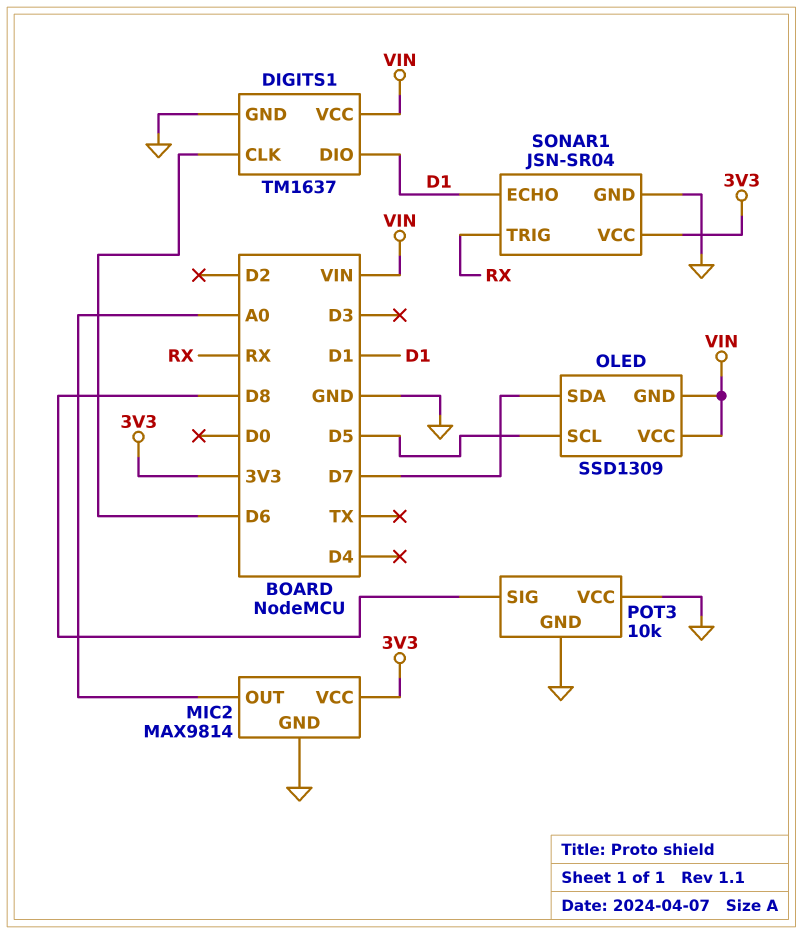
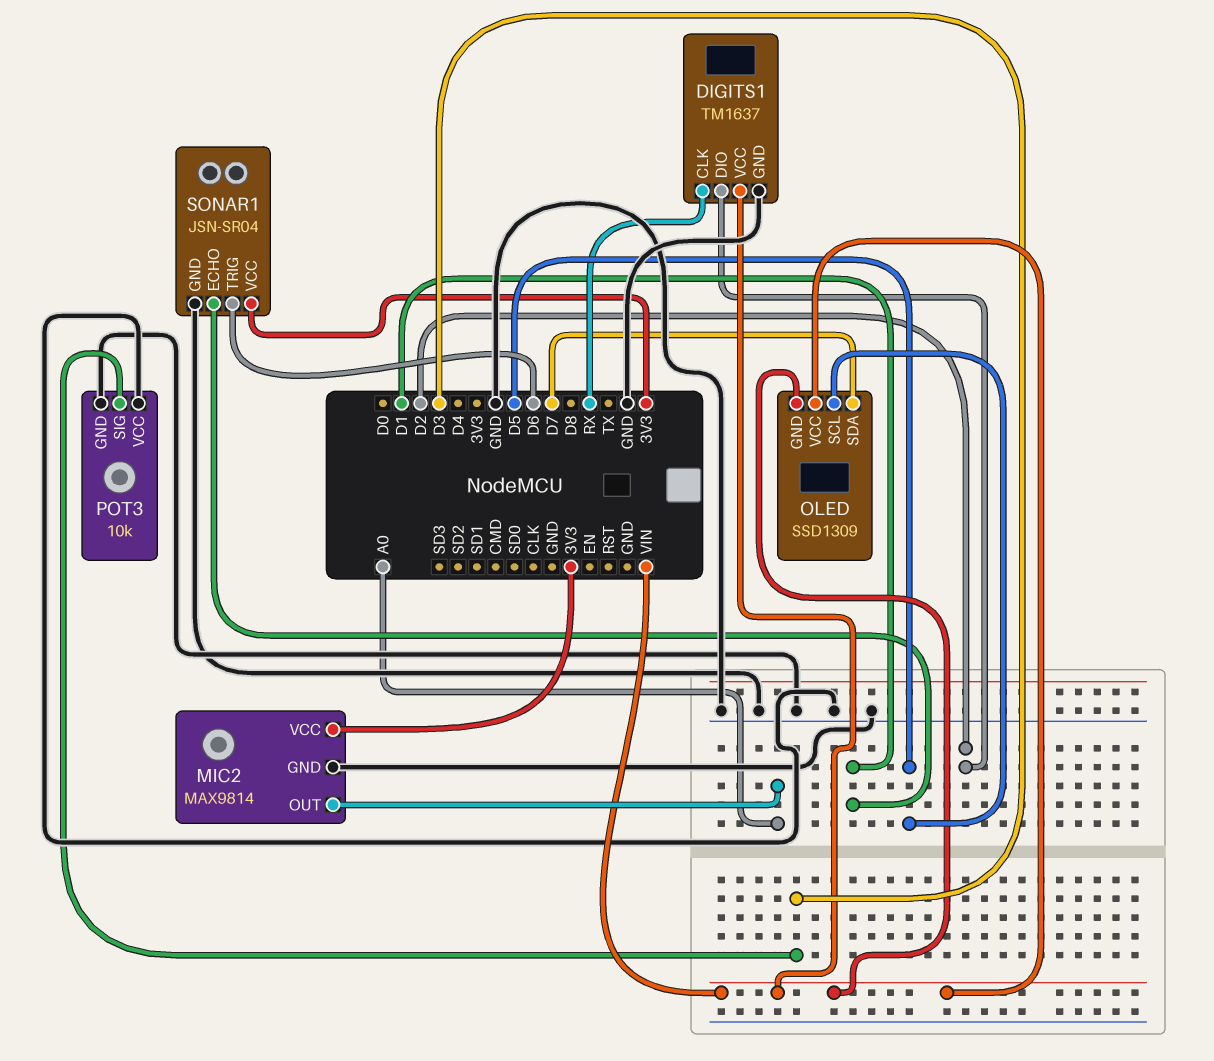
DIGITS1 pin CLK: D6 -> RX
DIGITS1 pin DIO: D1 -> D2
POT3 pin SIG: D8 -> D3
SONAR1 pin TRIG: RX -> D6

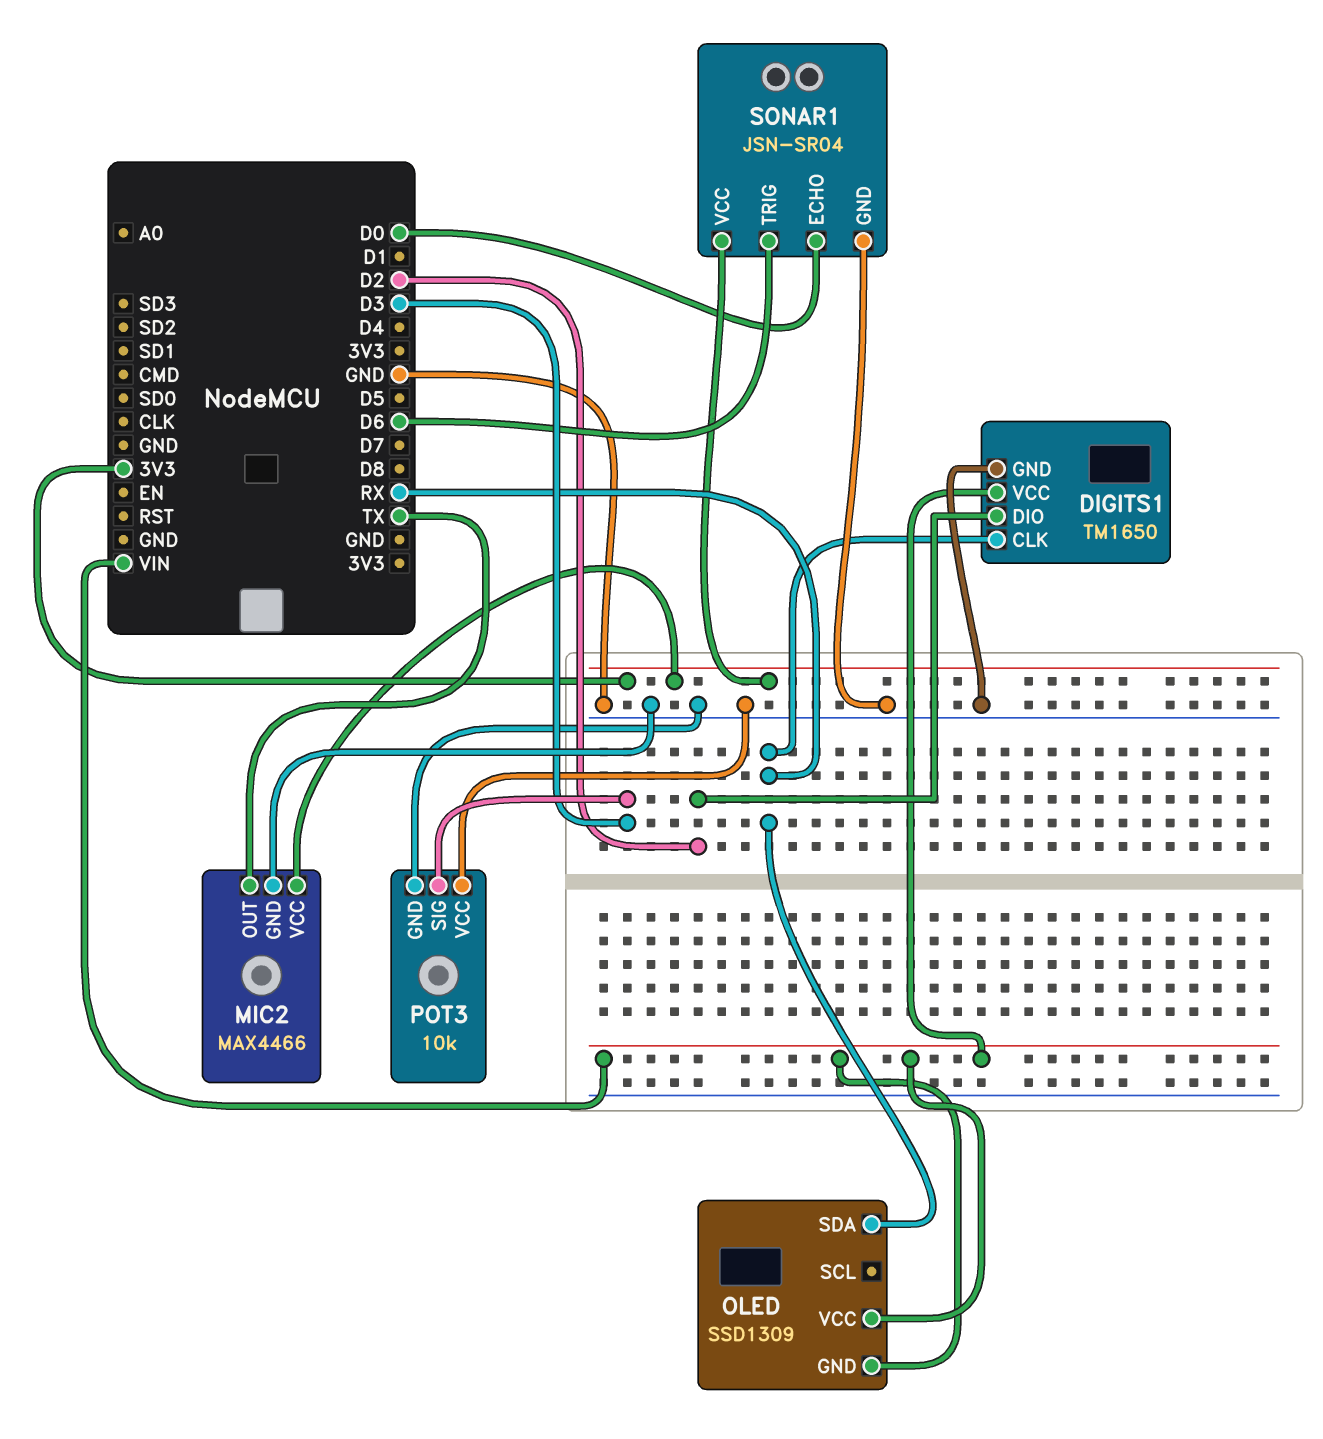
DIGITS1: TM1637 -> TM1650
MIC2: MAX9814 -> MAX4466
MIC2 pin OUT: A0 -> TX
OLED pin SCL: D5 -> none
OLED pin SDA: D7 -> RX
SONAR1 pin ECHO: D1 -> D0

